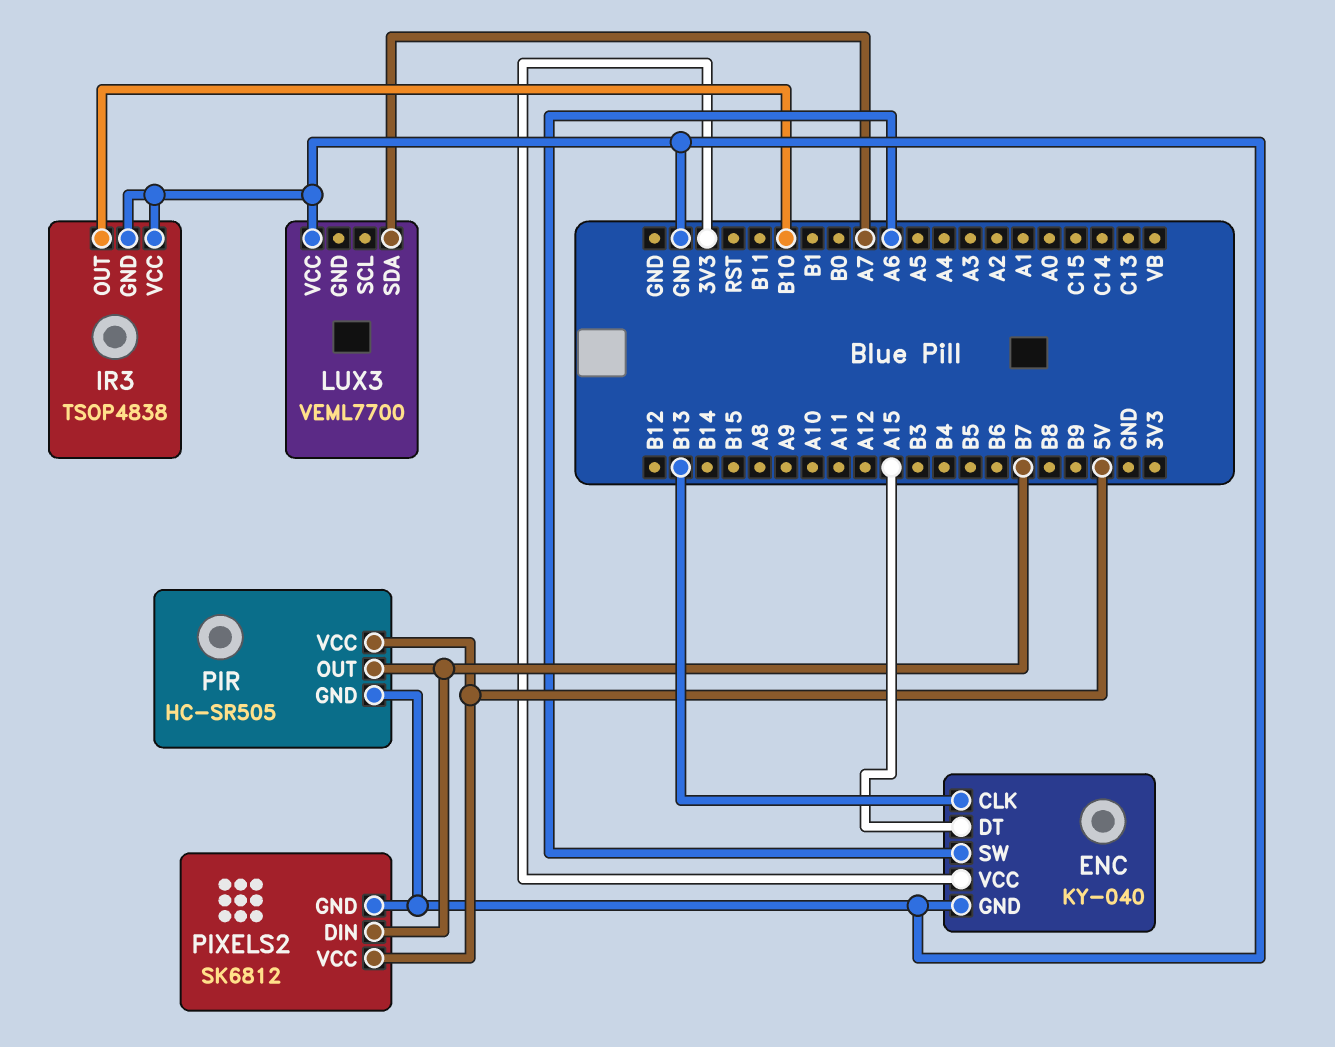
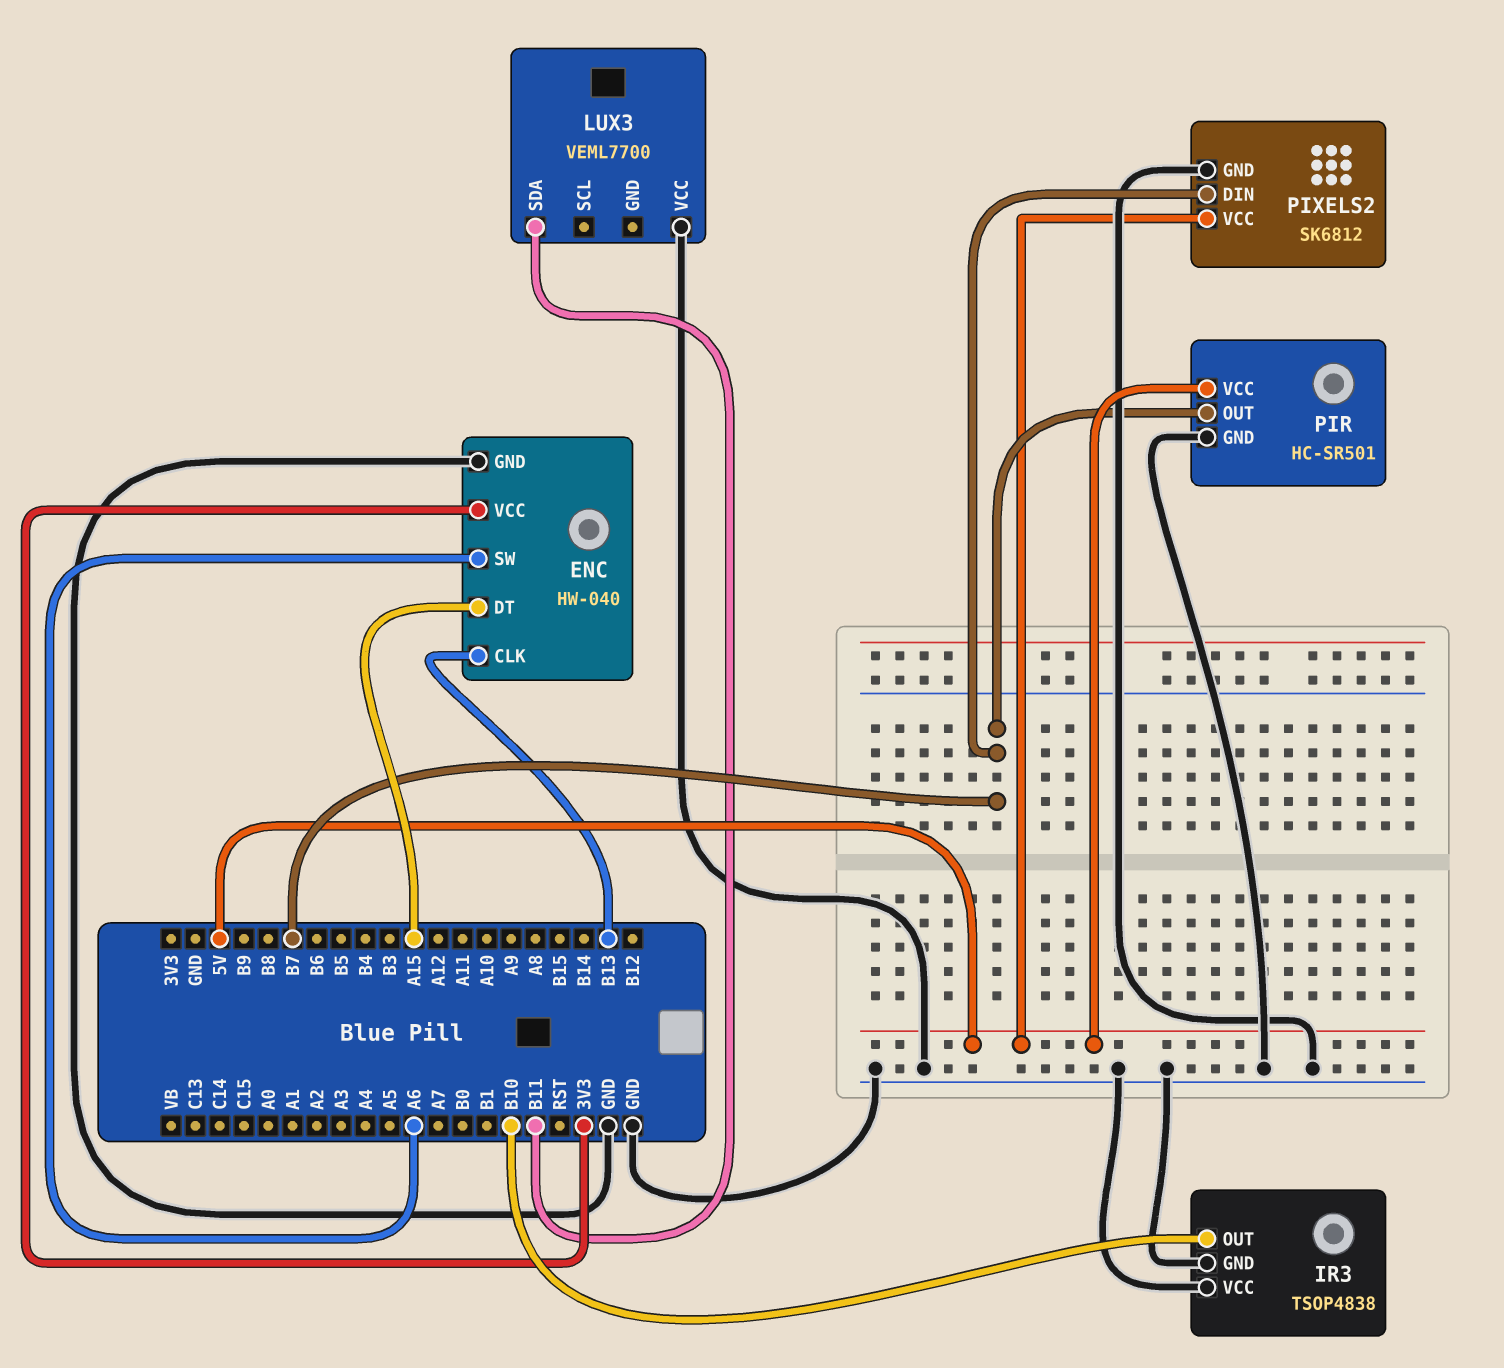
ENC: KY-040 -> HW-040
LUX3 pin SDA: A7 -> B11
PIR: HC-SR505 -> HC-SR501

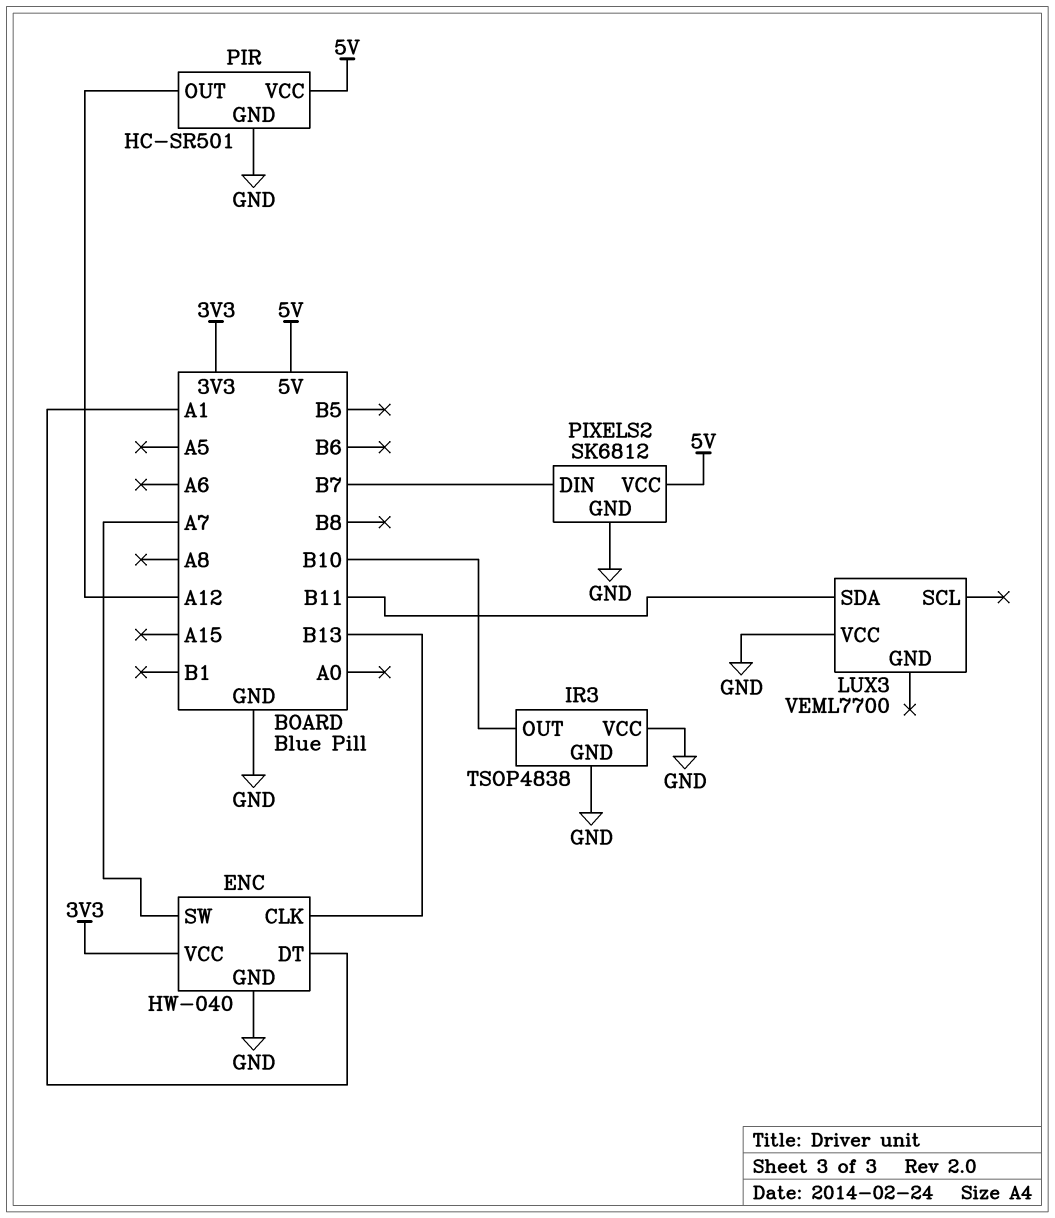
ENC pin DT: A15 -> A1
ENC pin SW: A6 -> A7
PIR pin OUT: B7 -> A12

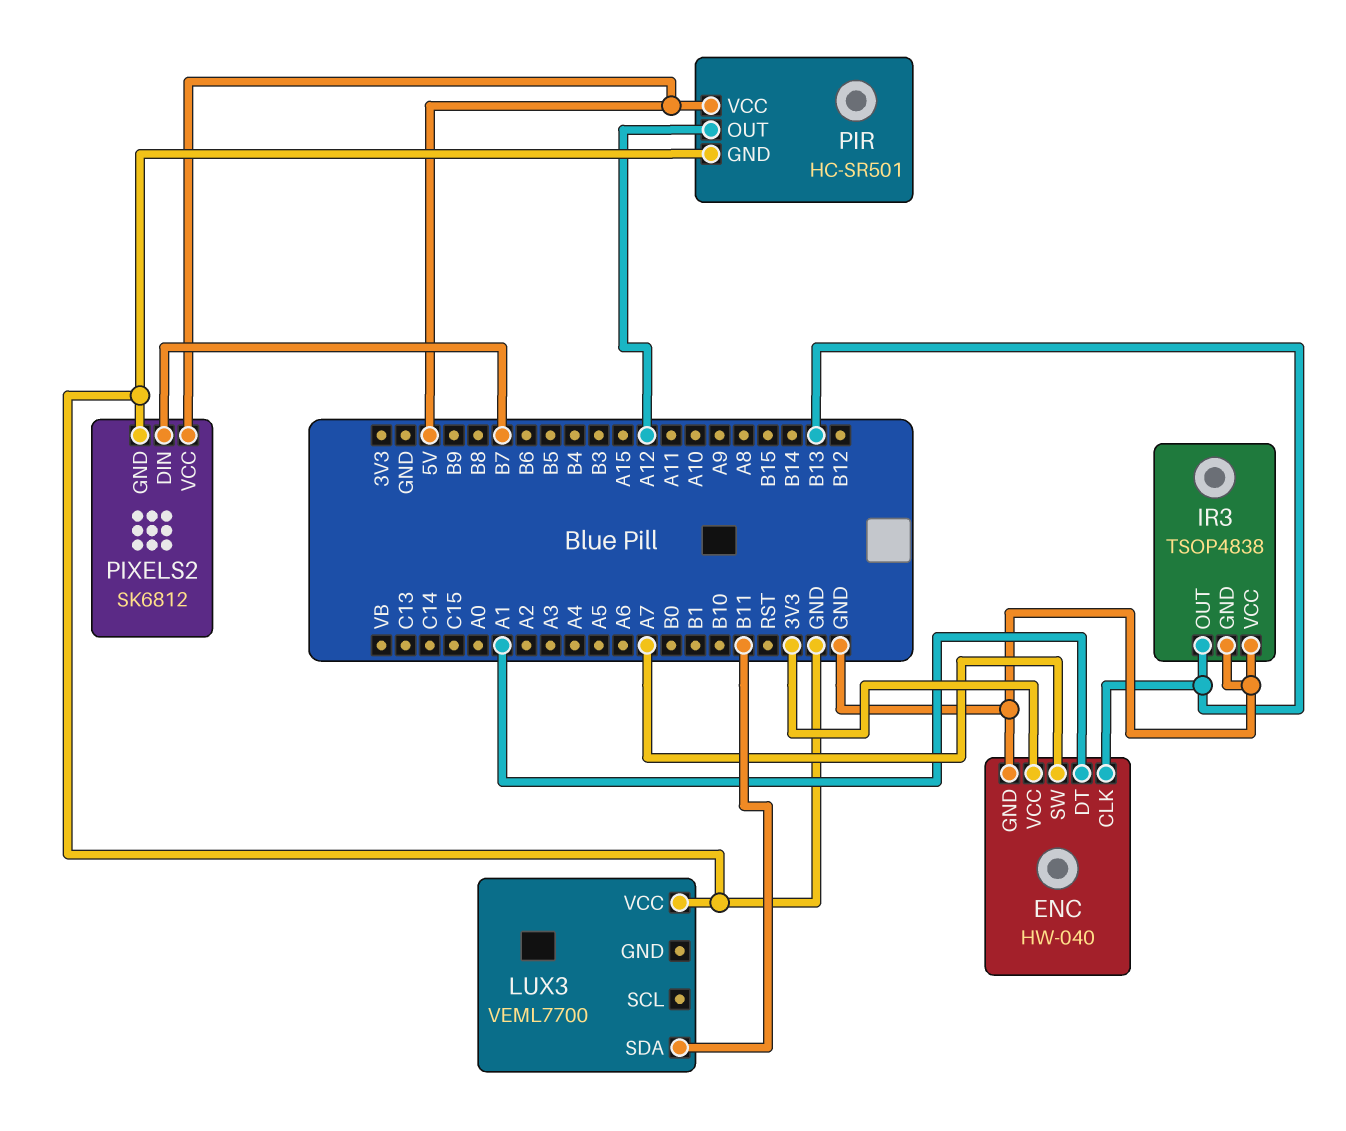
IR3 pin OUT: B10 -> B13

